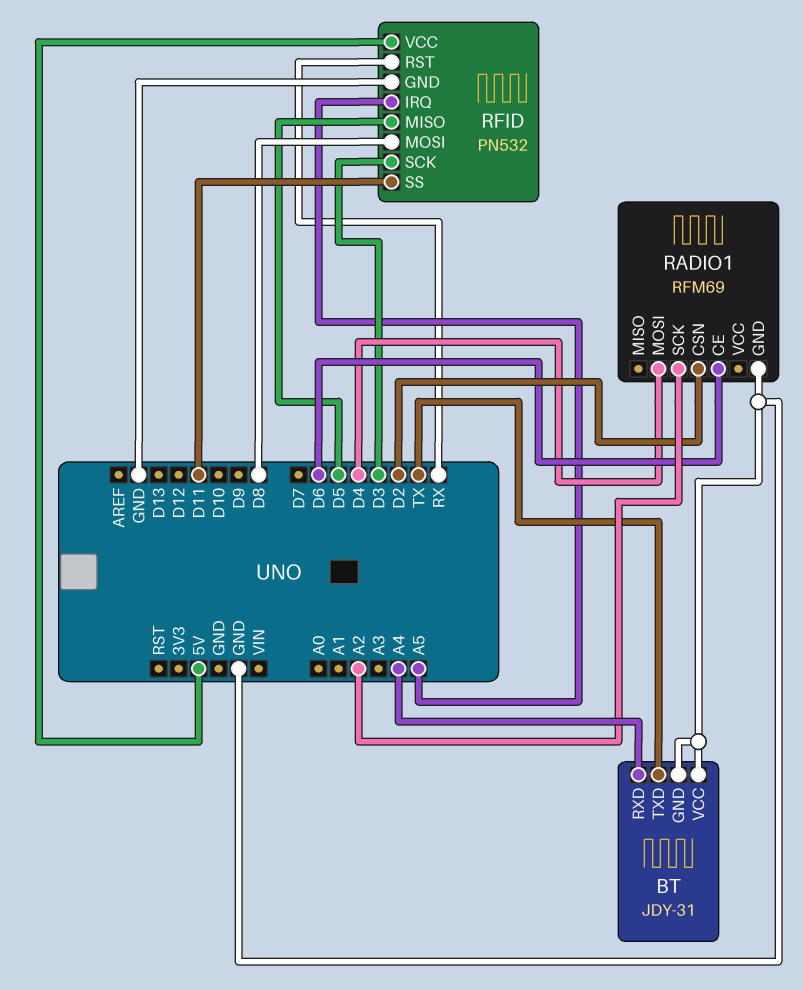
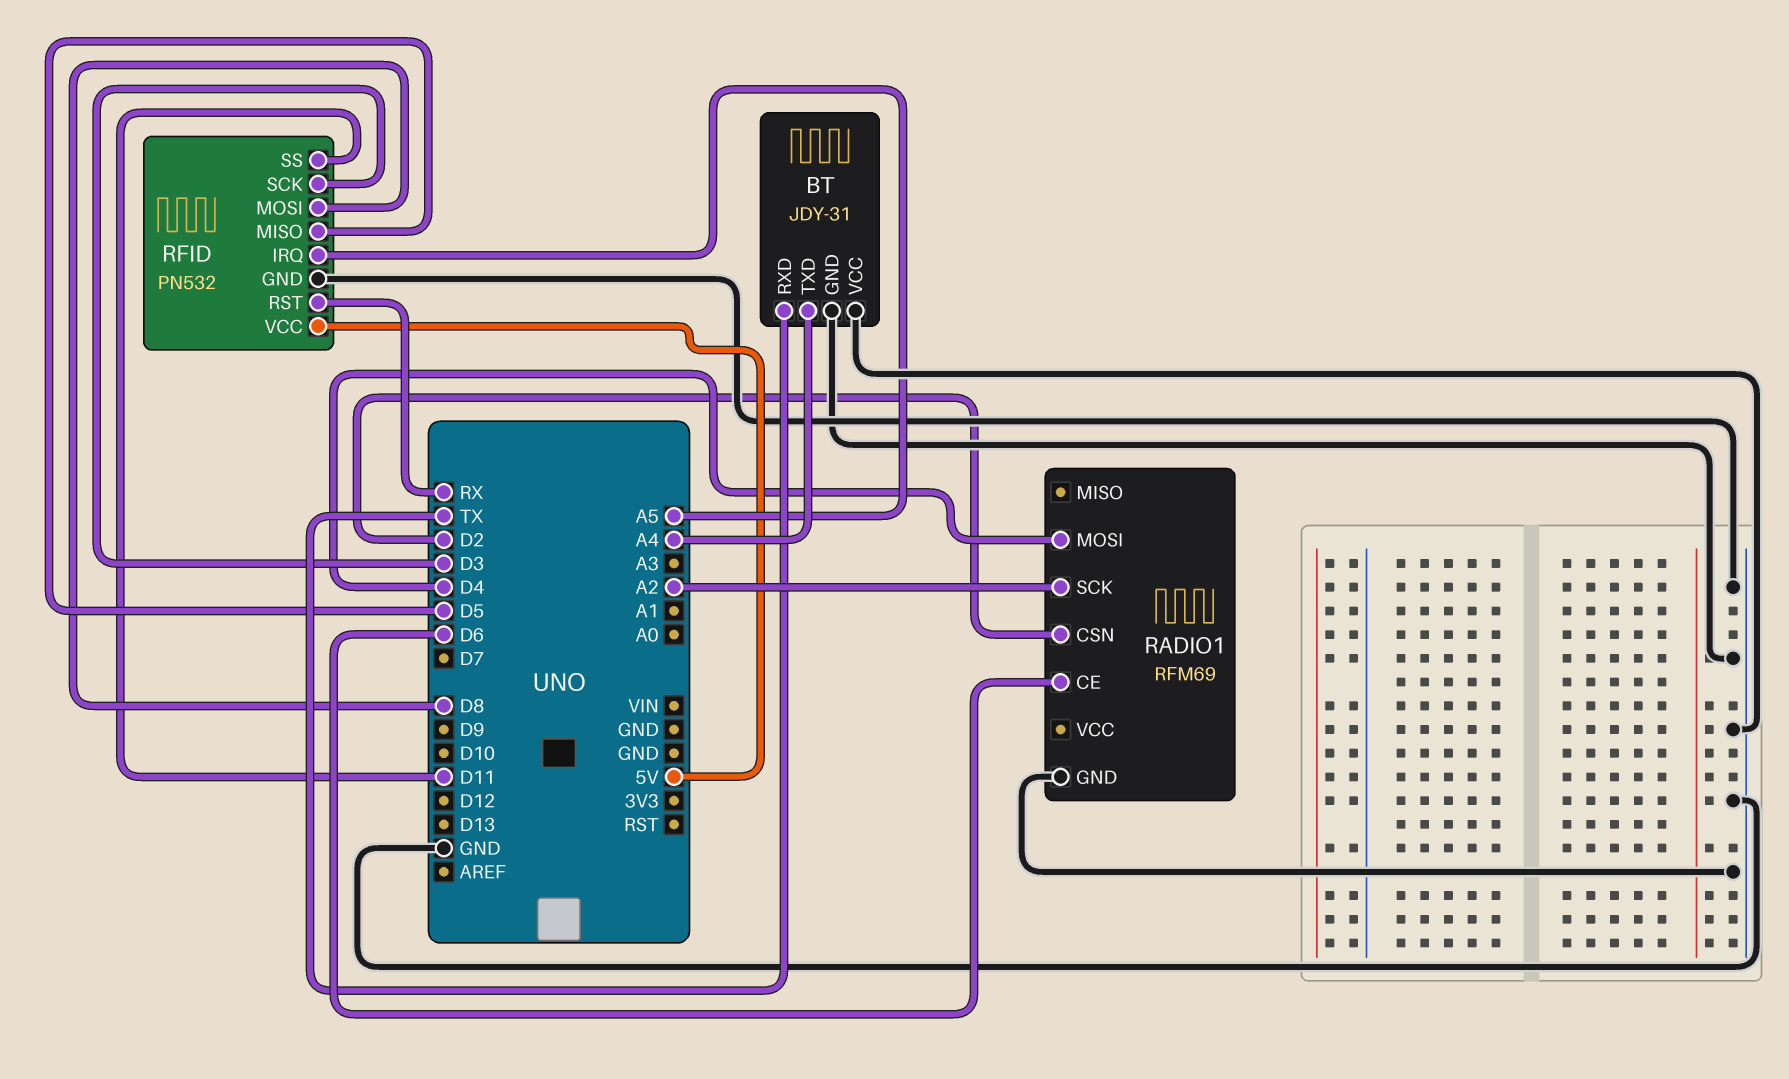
BT pin RXD: A4 -> TX
BT pin TXD: TX -> A4

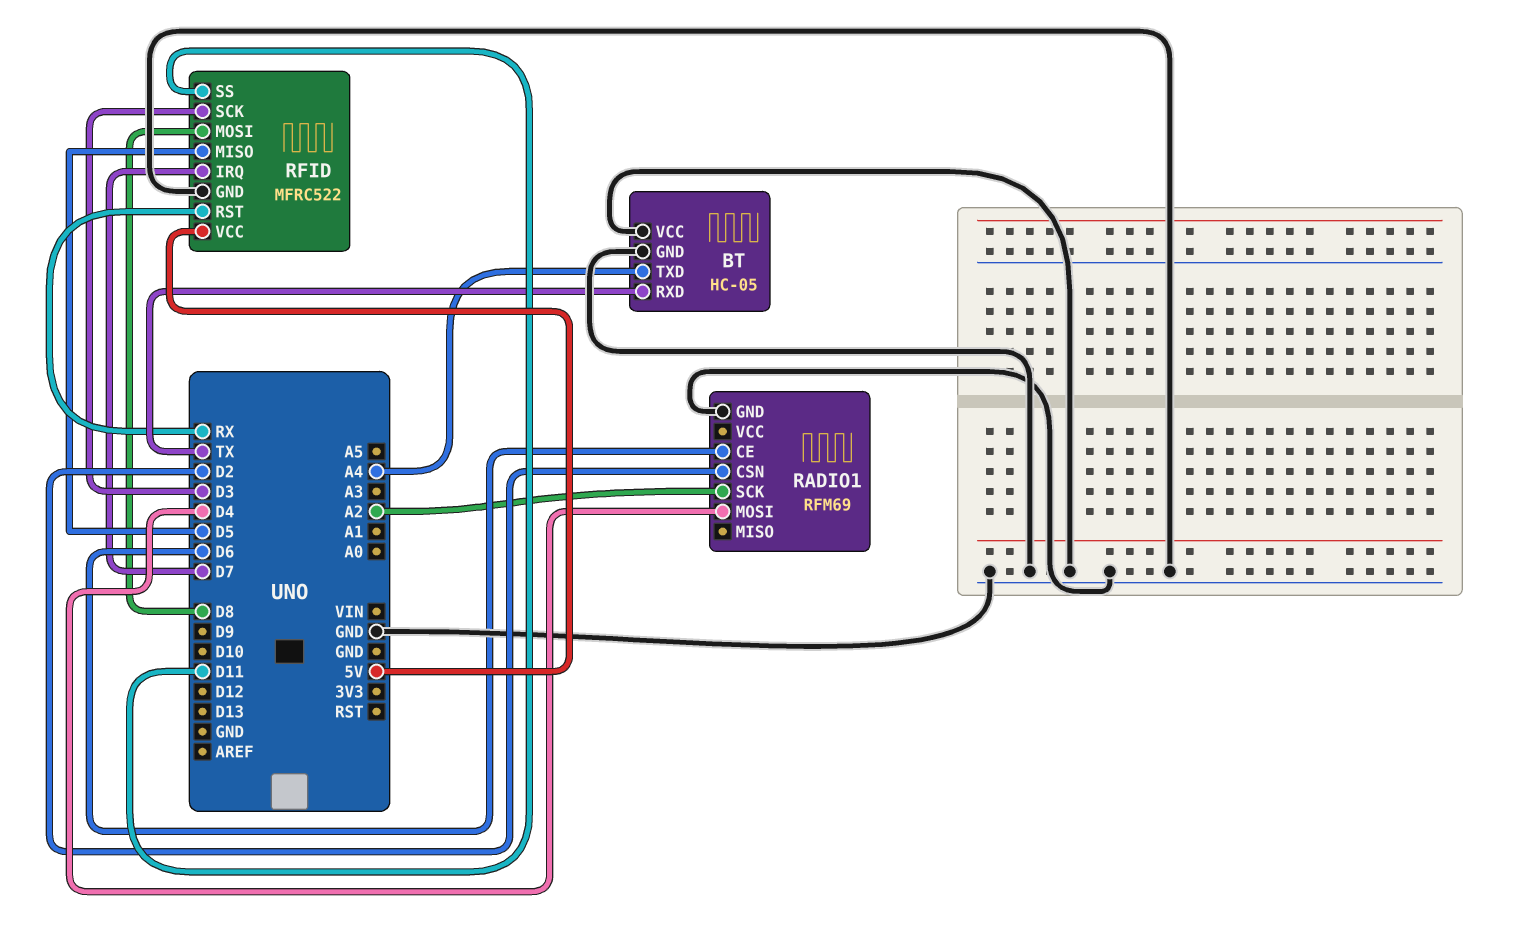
BT: JDY-31 -> HC-05
RFID: PN532 -> MFRC522
RFID pin IRQ: A5 -> D7

